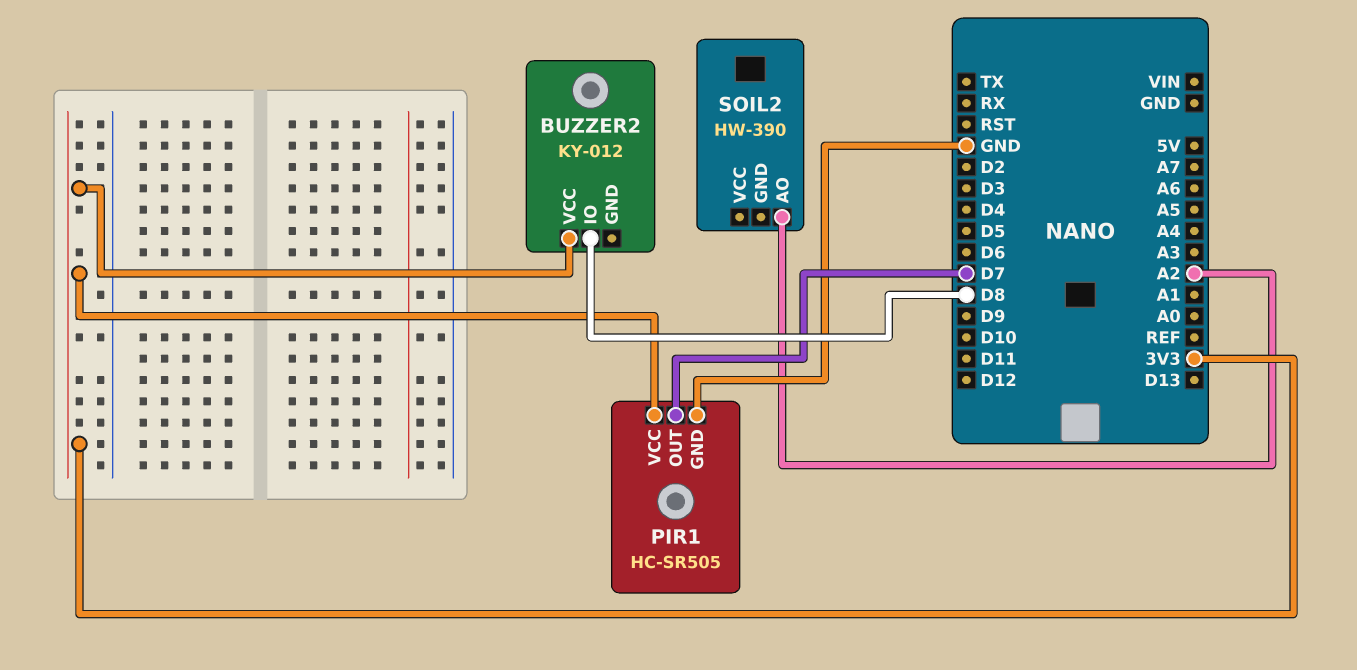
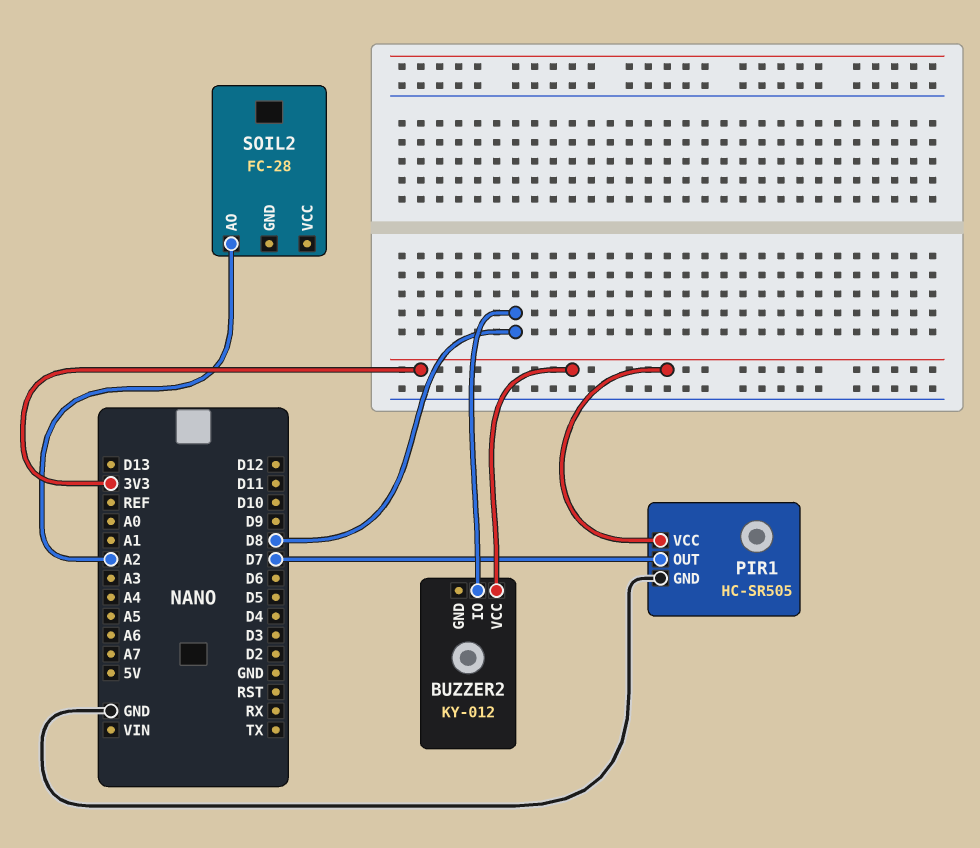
SOIL2: HW-390 -> FC-28

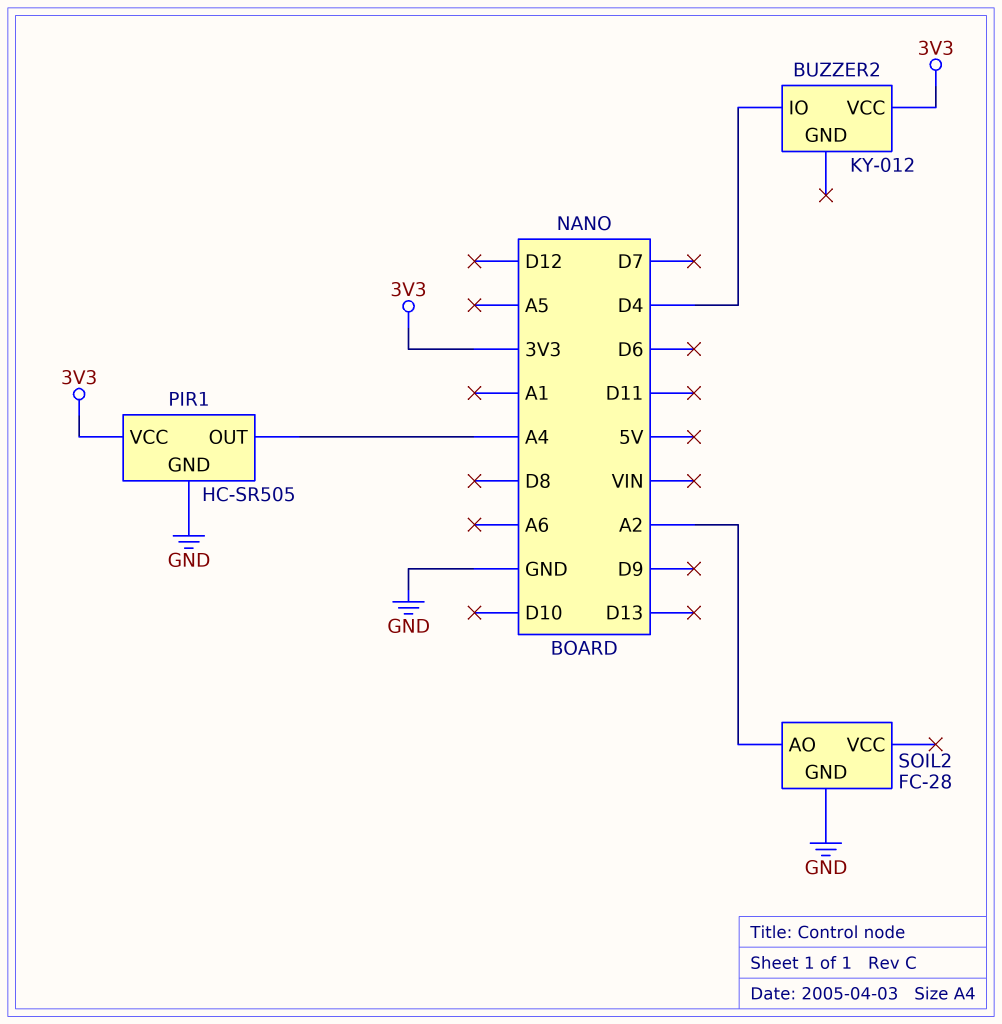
BUZZER2 pin IO: D8 -> D4
PIR1 pin OUT: D7 -> A4
SOIL2 pin GND: none -> GND

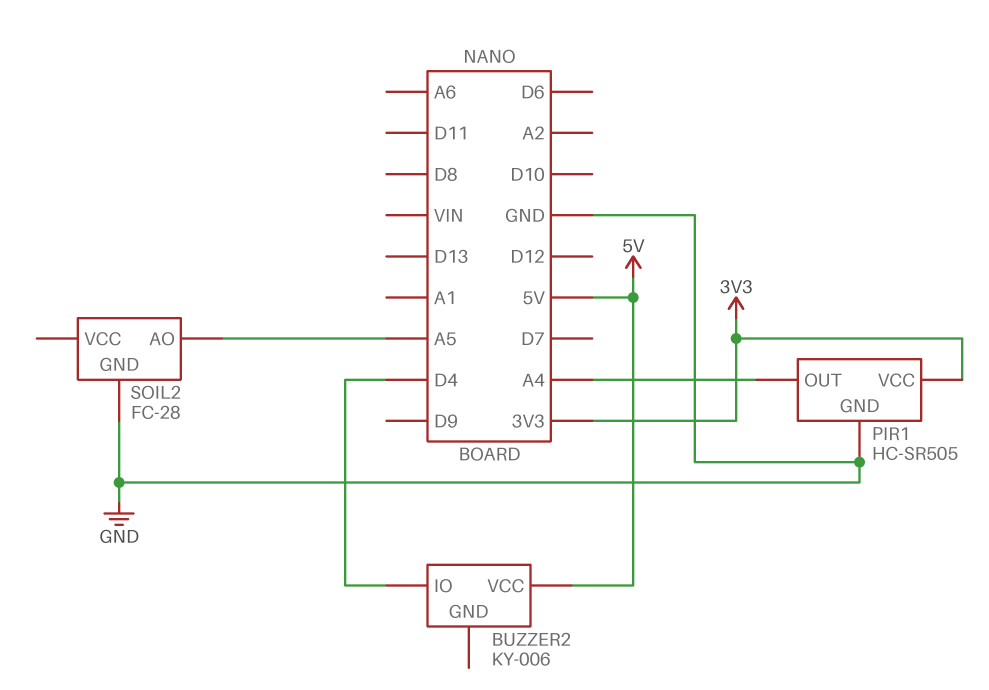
BUZZER2: KY-012 -> KY-006
BUZZER2 pin VCC: 3V3 -> 5V
SOIL2 pin AO: A2 -> A5

